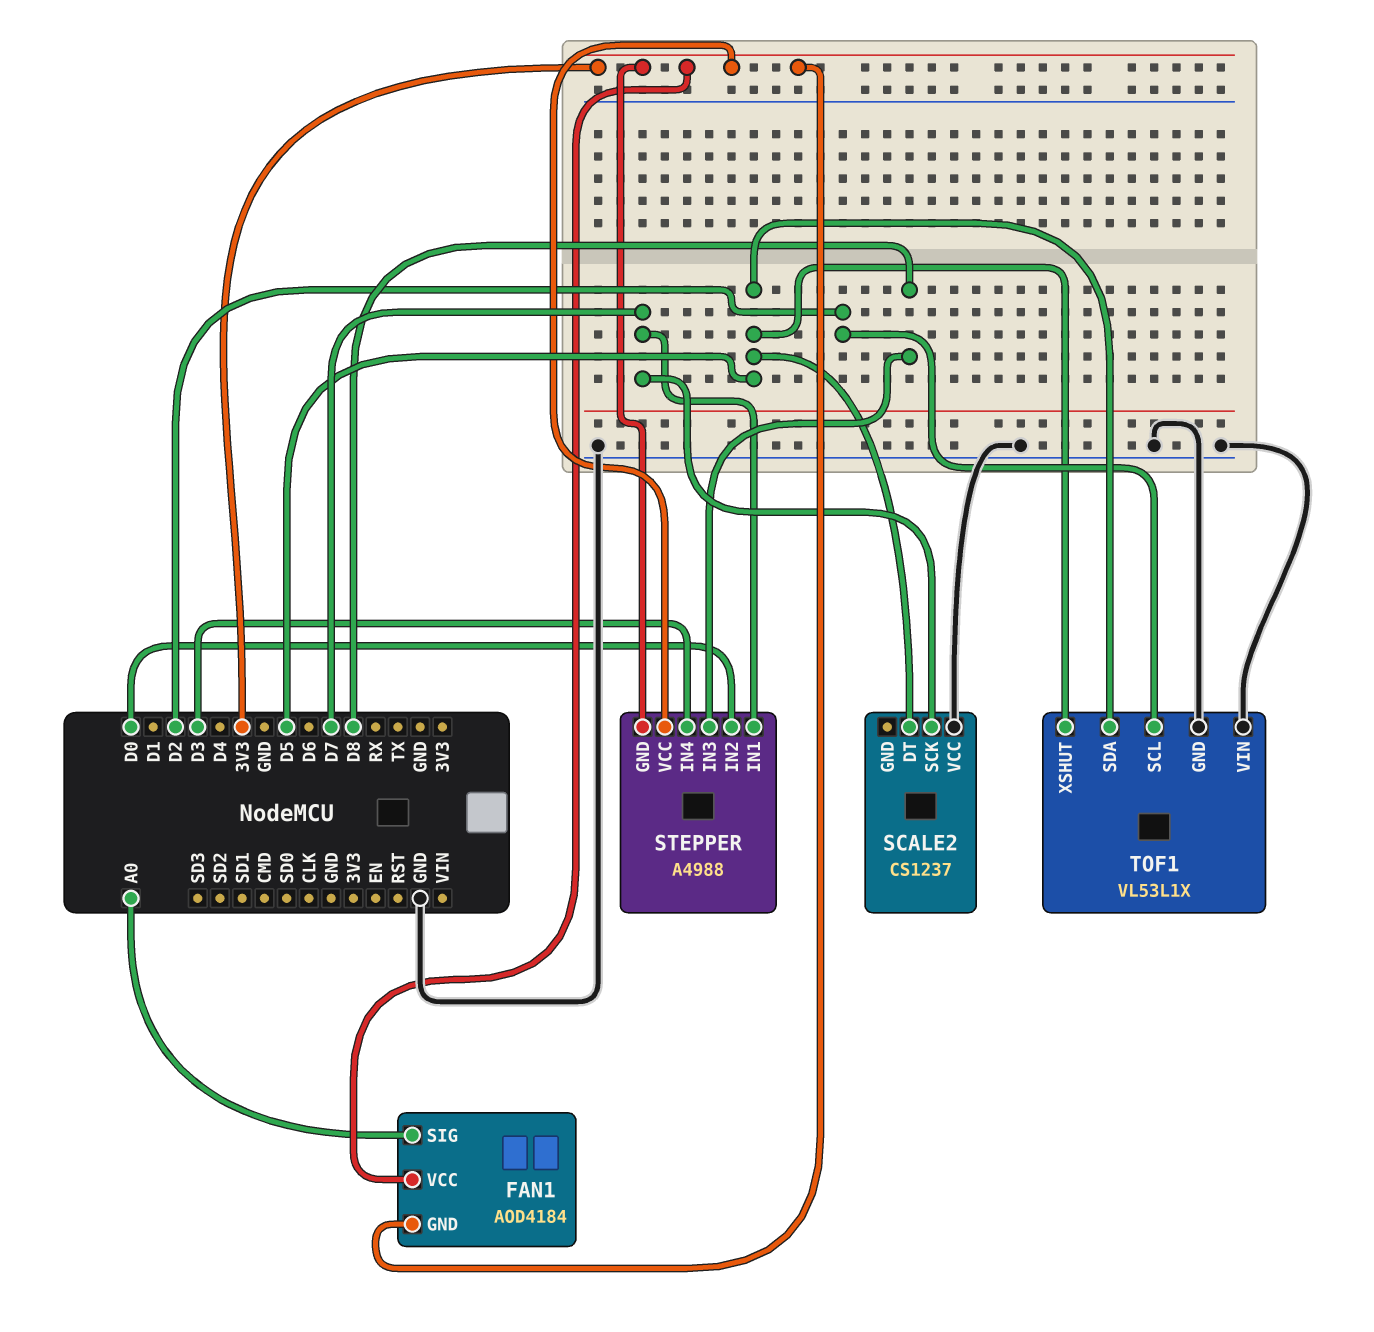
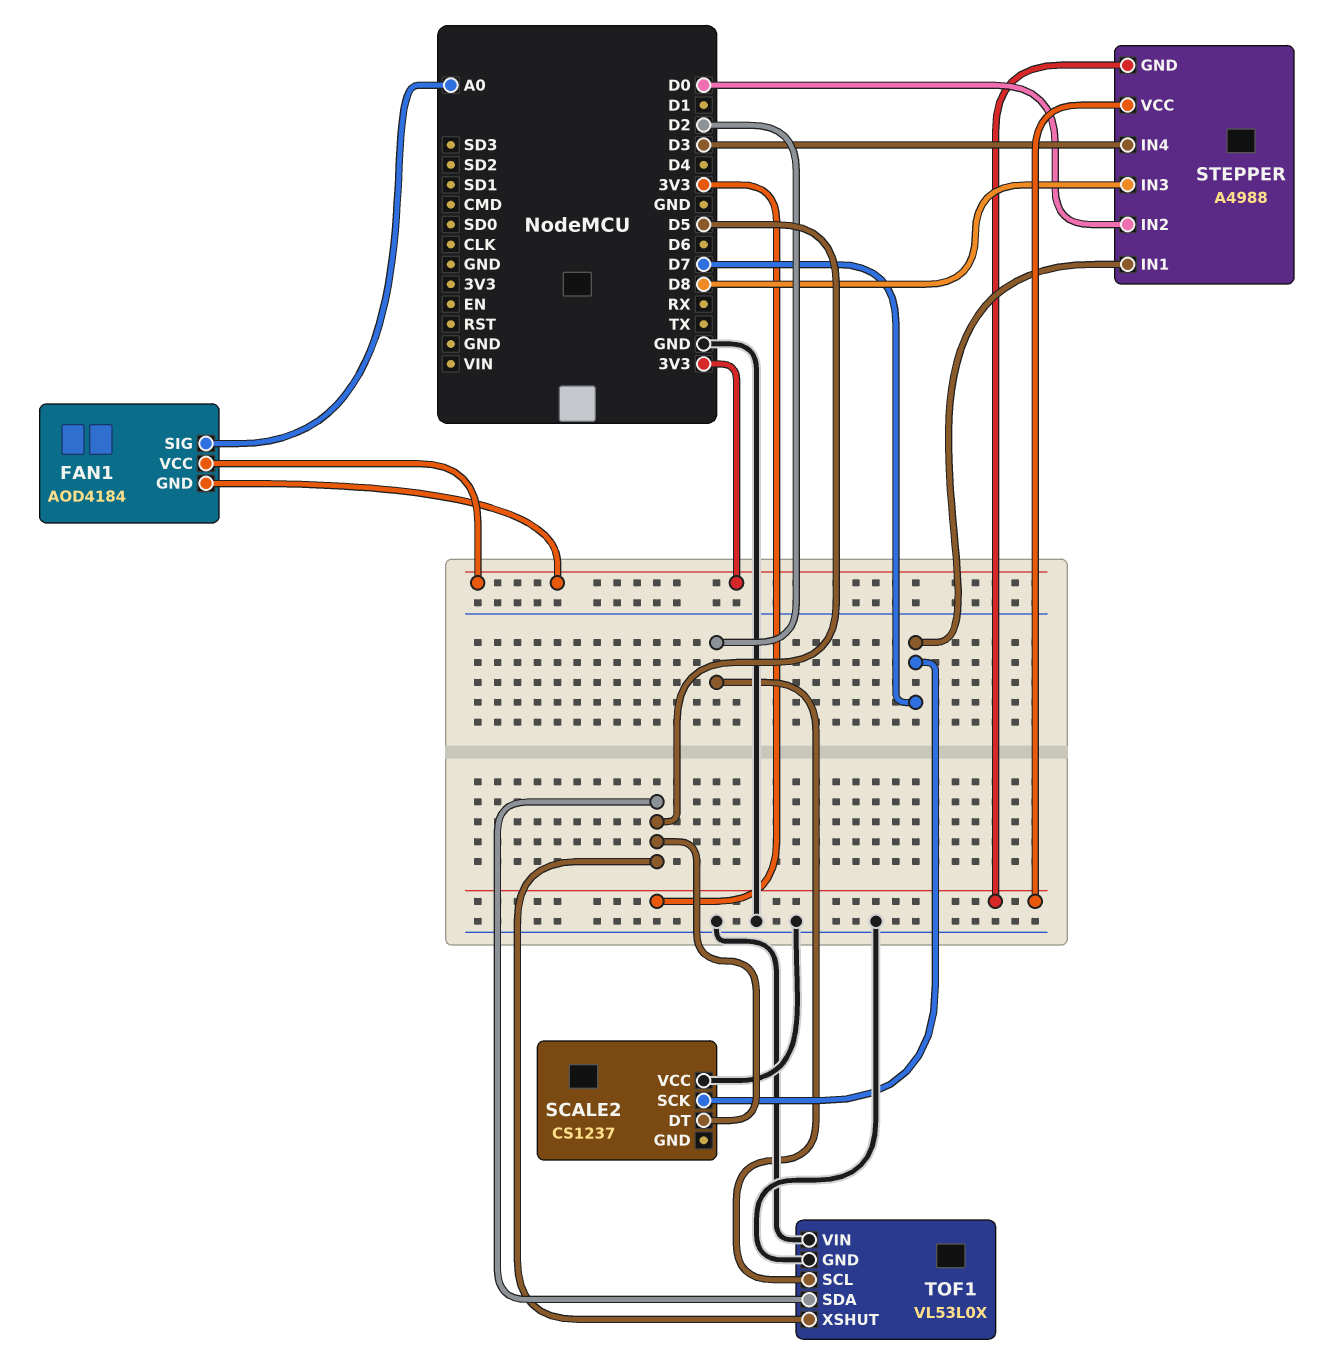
TOF1: VL53L1X -> VL53L0X

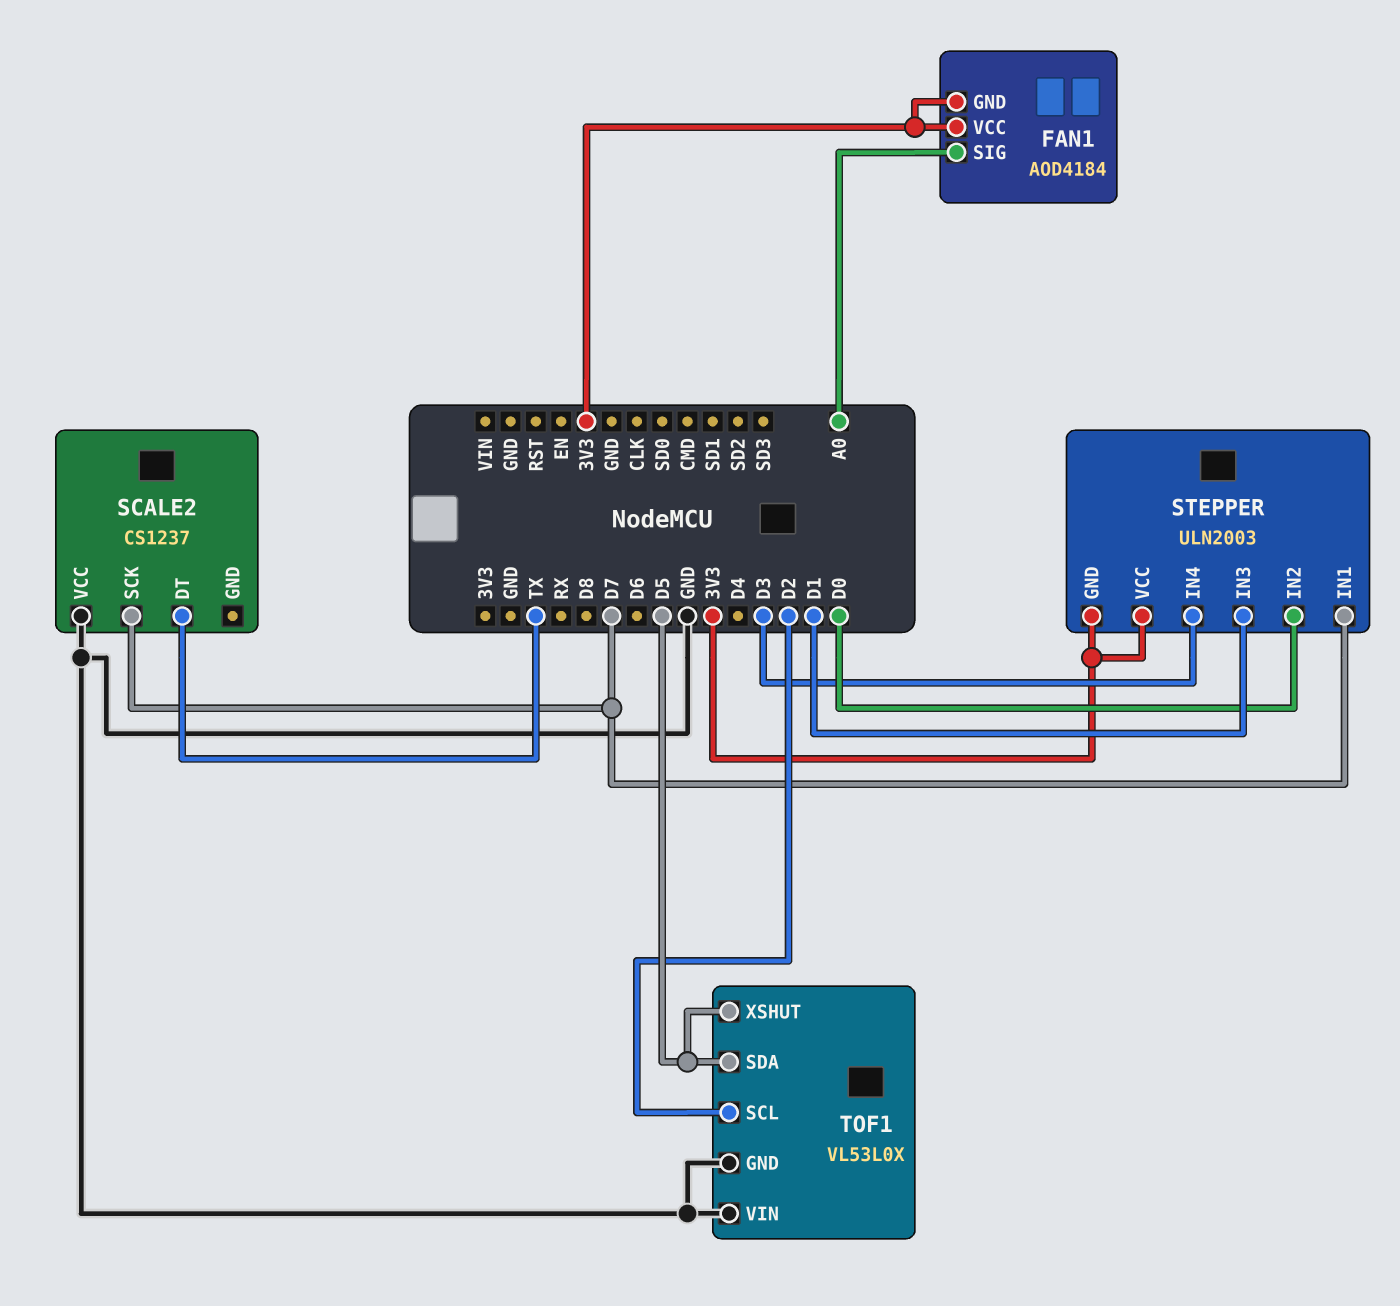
SCALE2 pin DT: D5 -> TX
STEPPER: A4988 -> ULN2003
STEPPER pin IN3: D8 -> D1

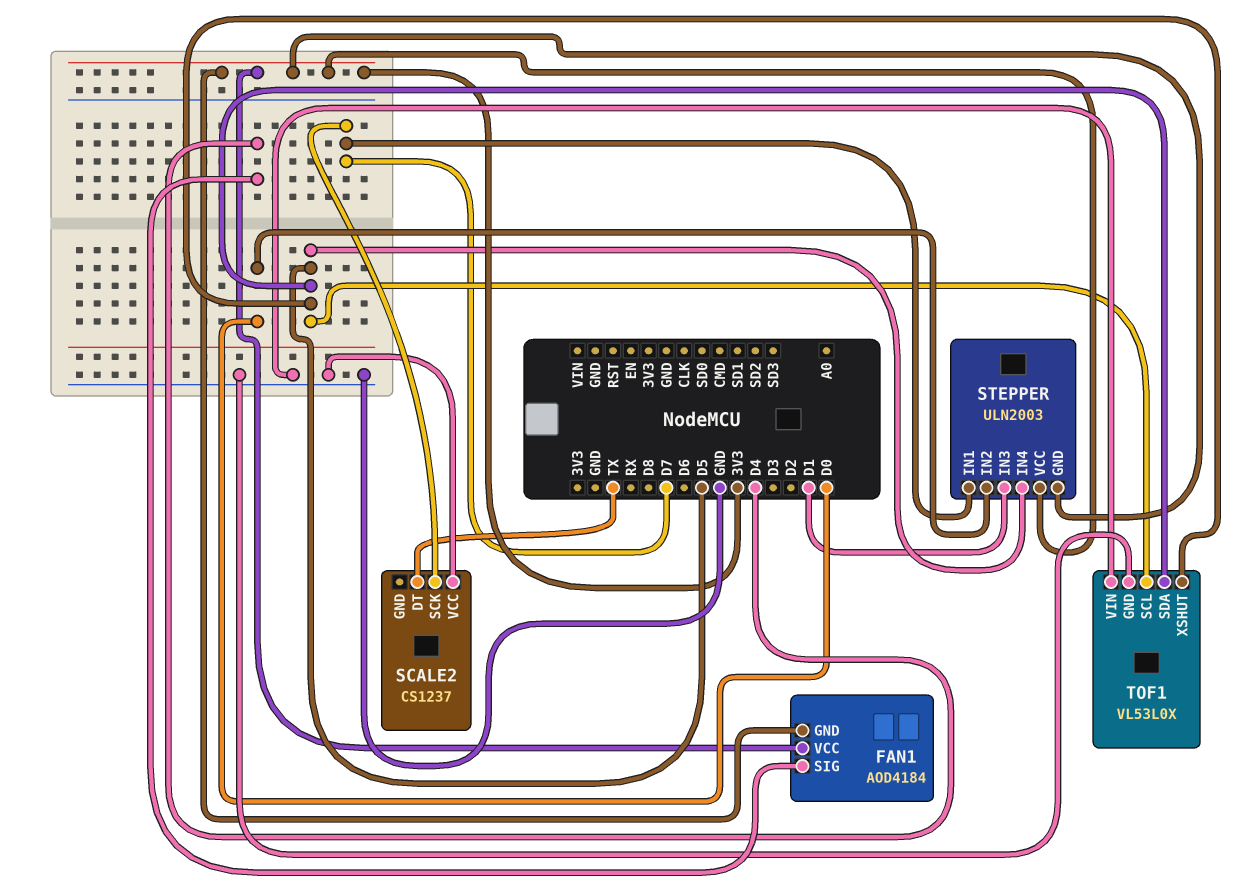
FAN1 pin SIG: A0 -> D4
STEPPER pin IN4: D3 -> D5
TOF1 pin SCL: D2 -> D5

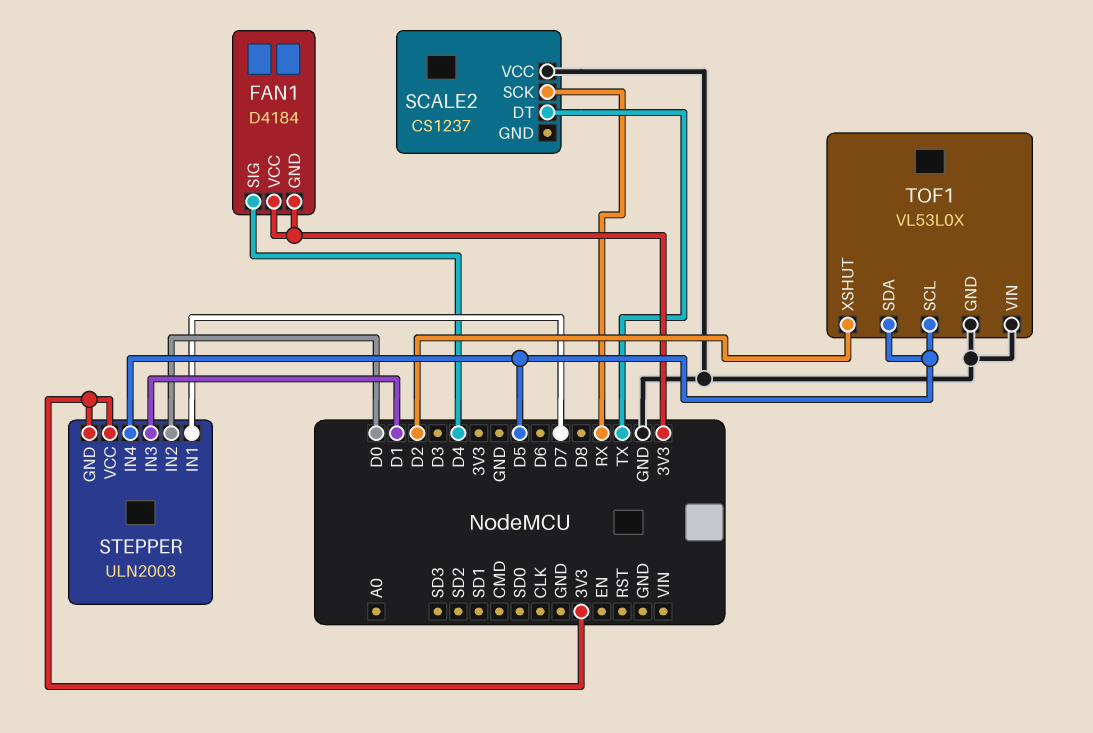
FAN1: AOD4184 -> D4184
SCALE2 pin SCK: D7 -> RX
TOF1 pin XSHUT: D5 -> D2

